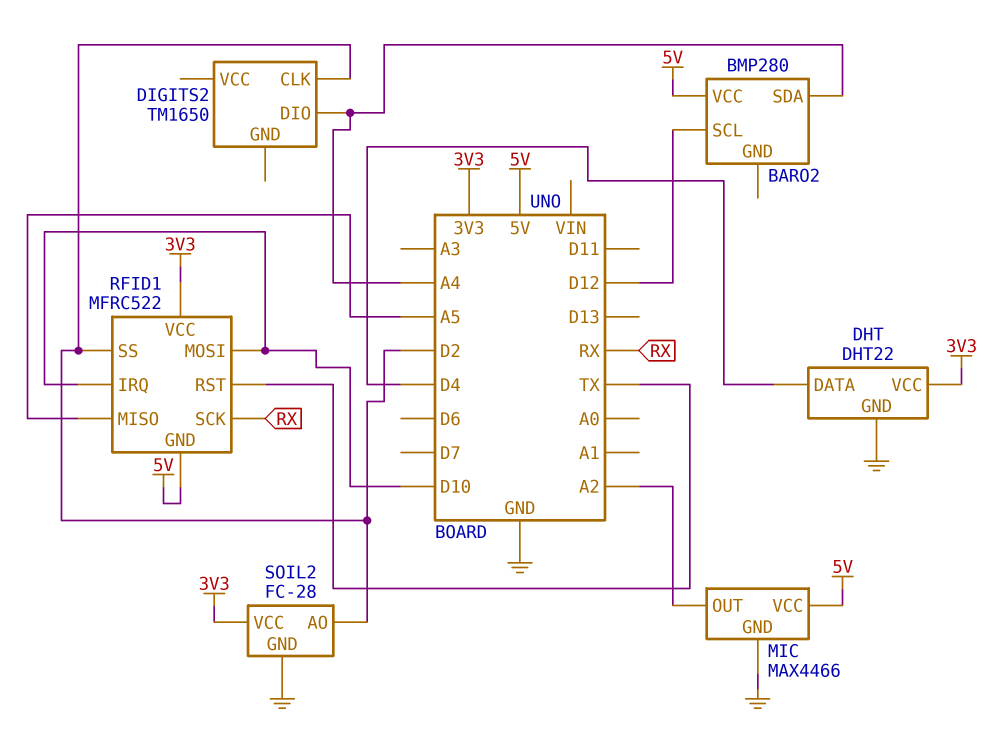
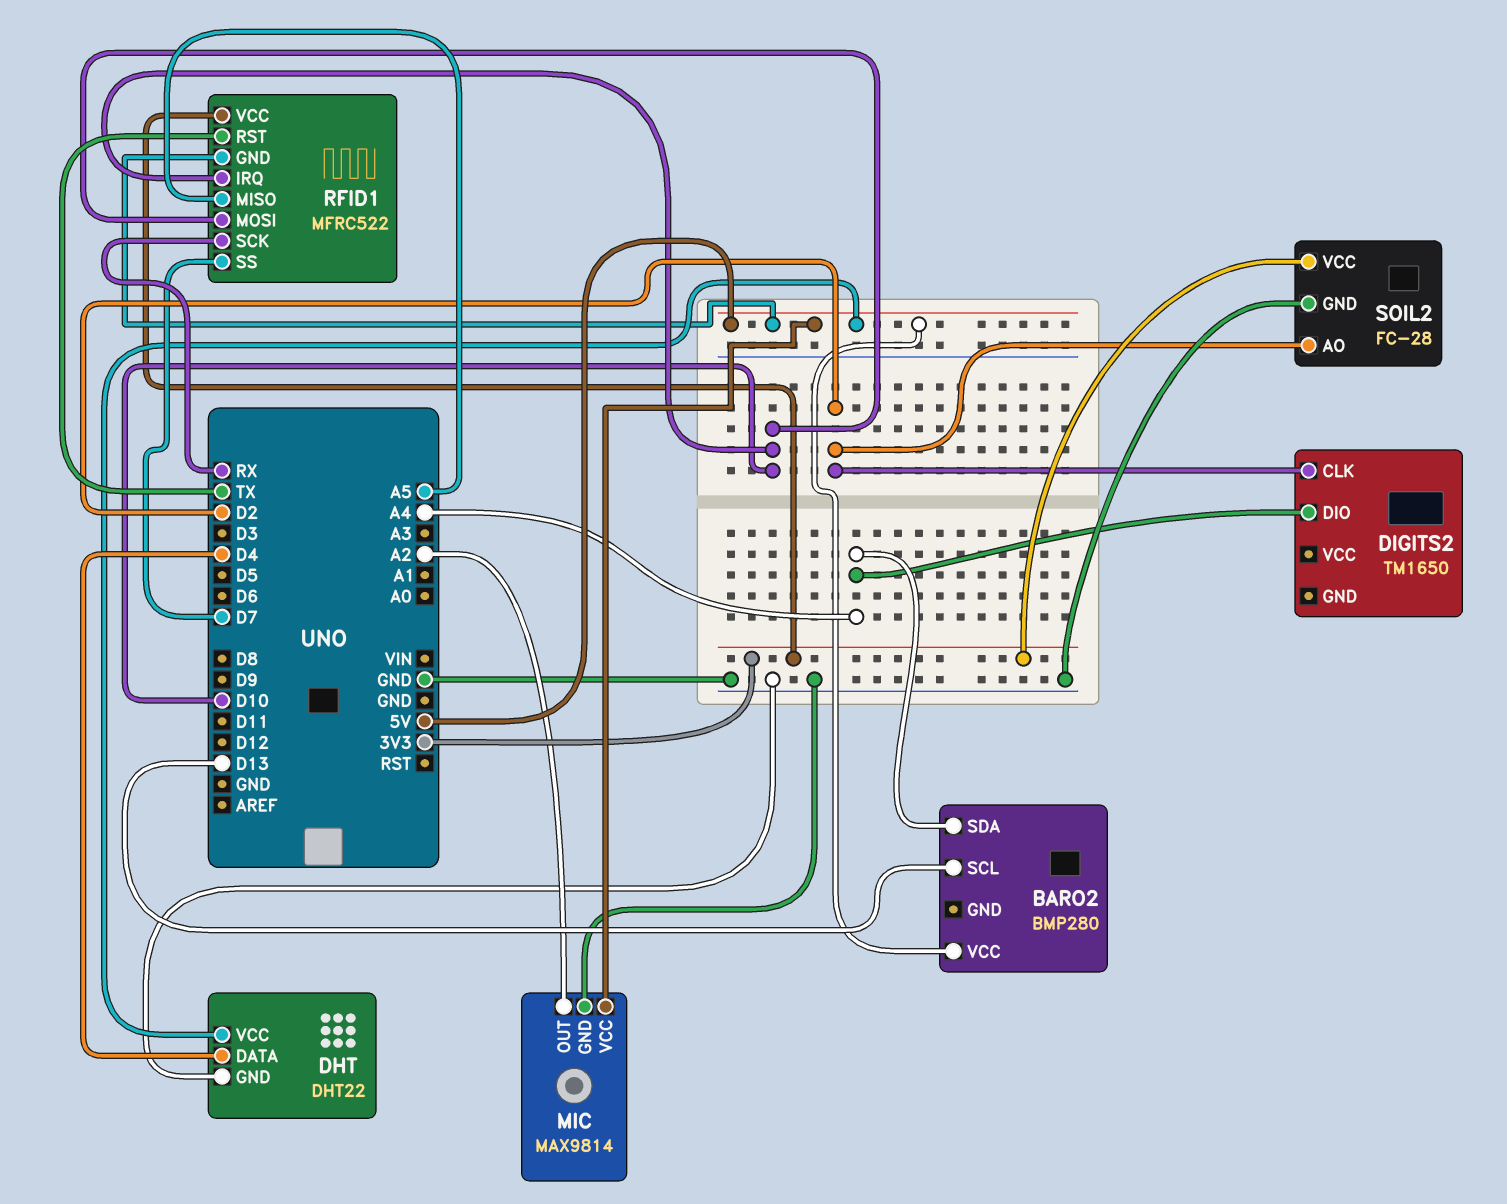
BARO2 pin SCL: D12 -> D13
DHT pin VCC: 3V3 -> 5V
MIC: MAX4466 -> MAX9814
RFID1 pin SS: D2 -> D7

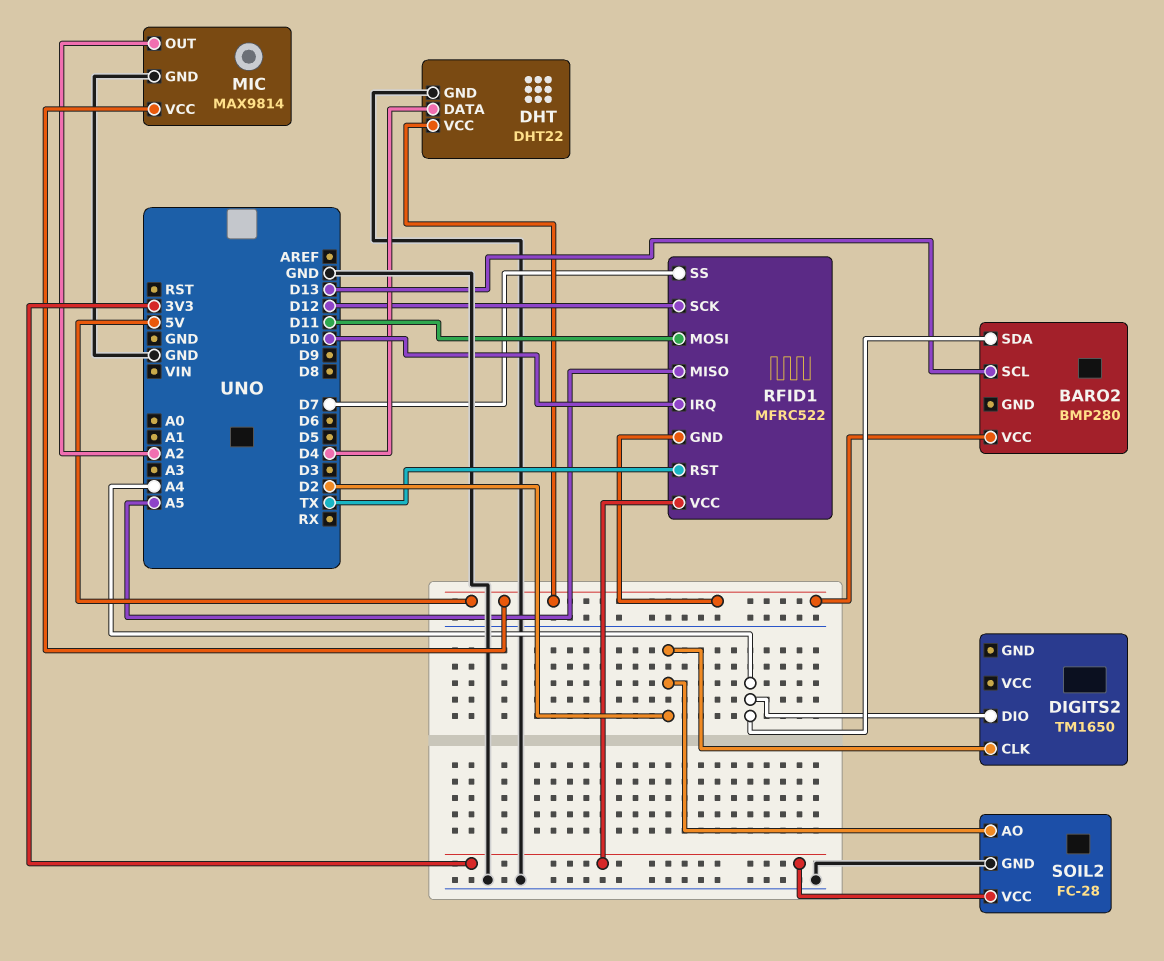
RFID1 pin MOSI: D10 -> D11
RFID1 pin SCK: RX -> D12

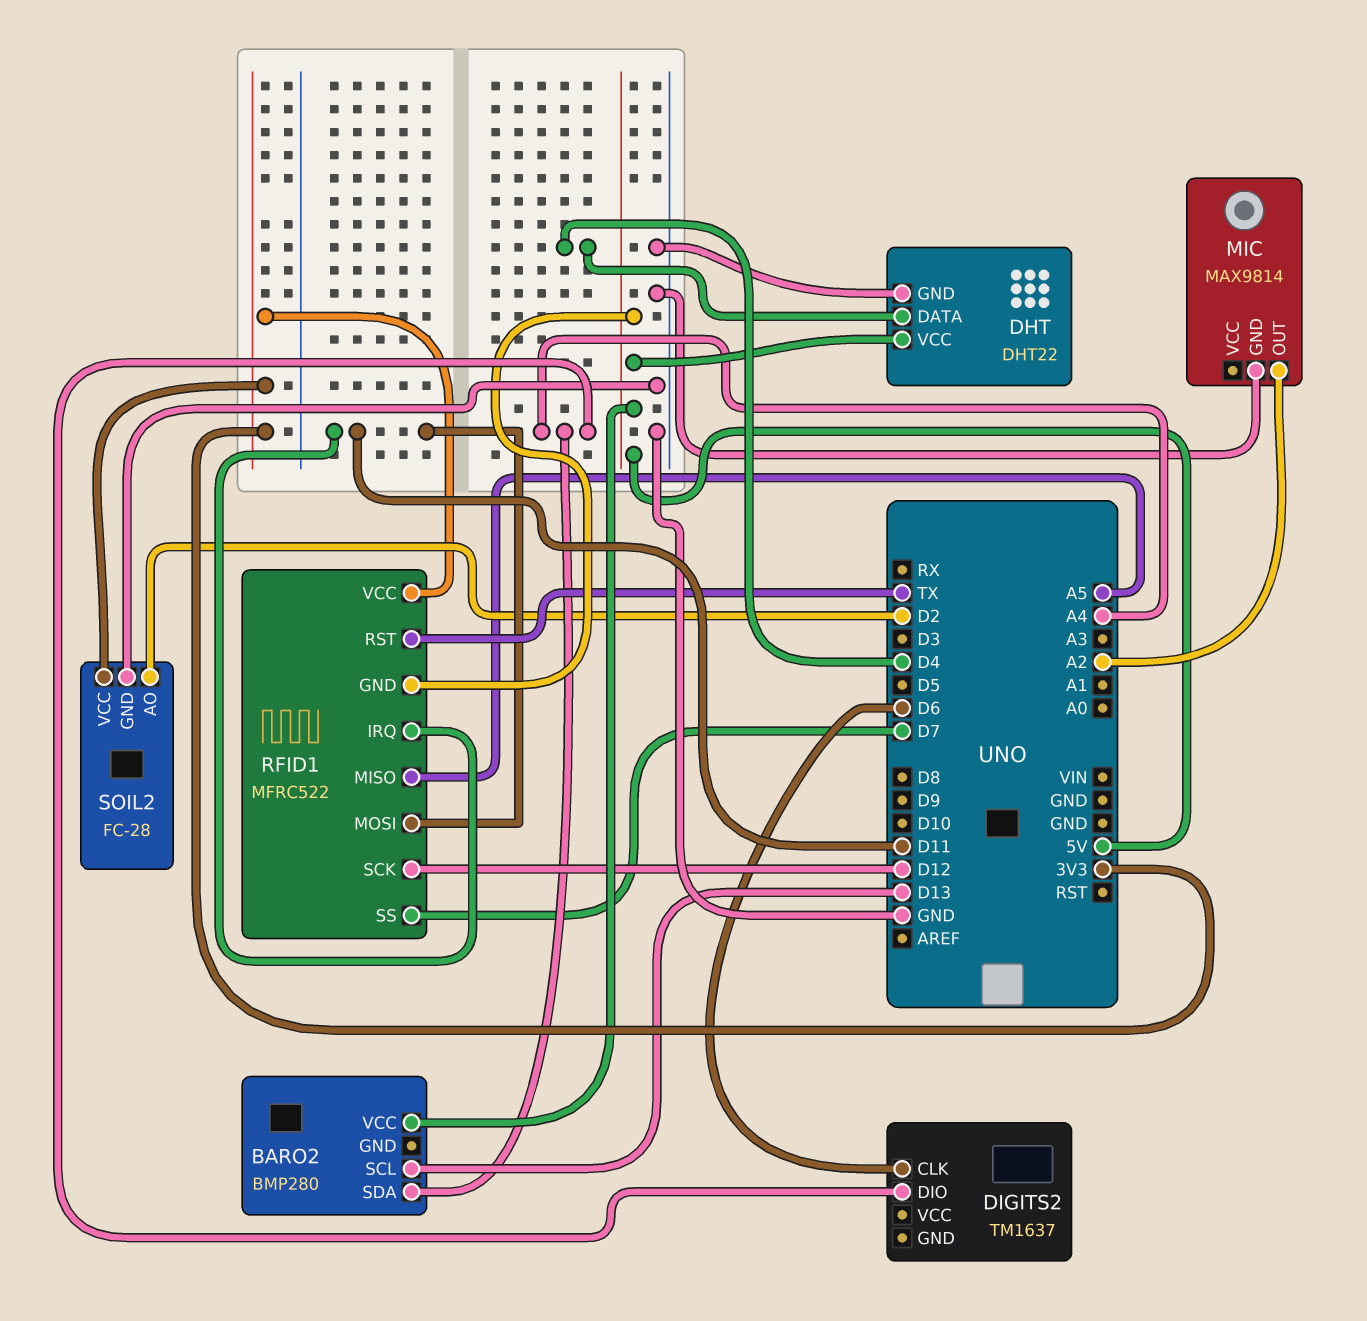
DIGITS2: TM1650 -> TM1637
DIGITS2 pin CLK: D2 -> D6
MIC pin VCC: 5V -> none
RFID1 pin IRQ: D10 -> D11

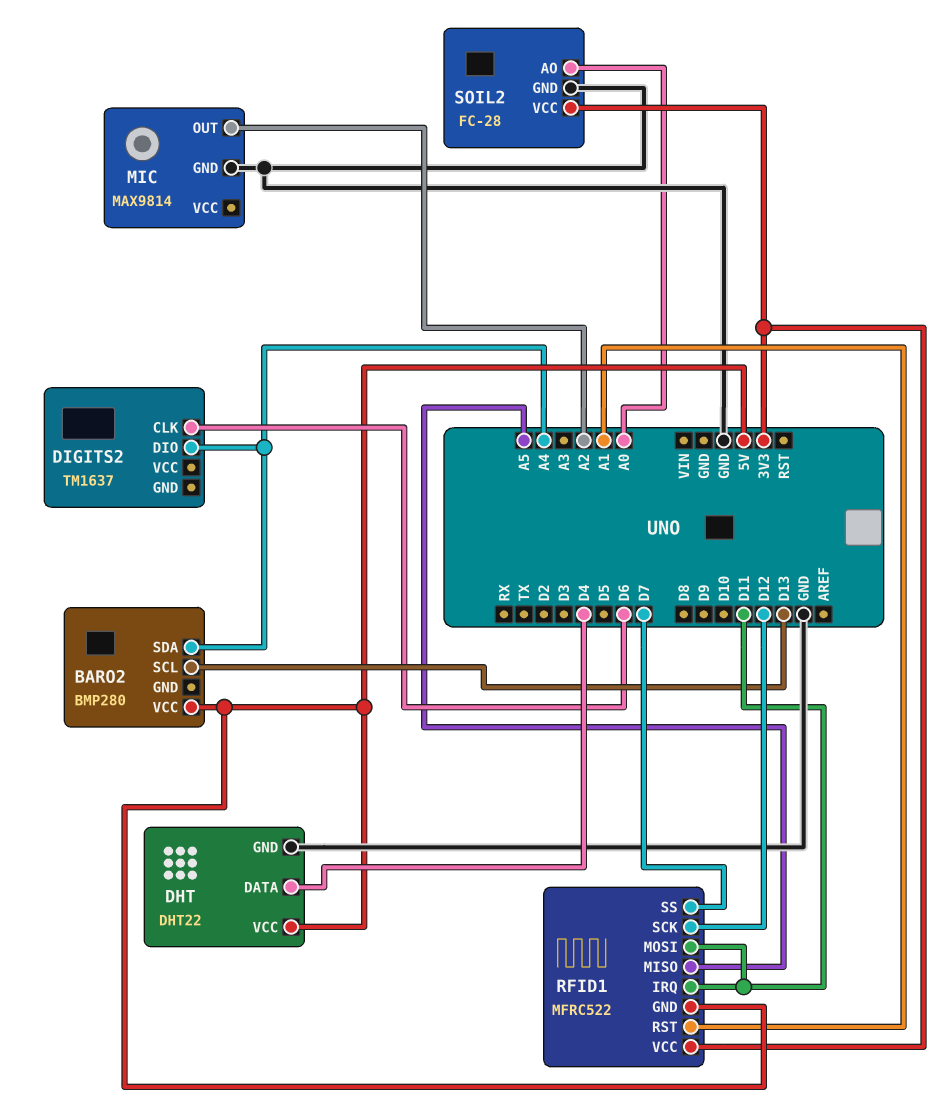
RFID1 pin RST: TX -> A1
SOIL2 pin AO: D2 -> A0

